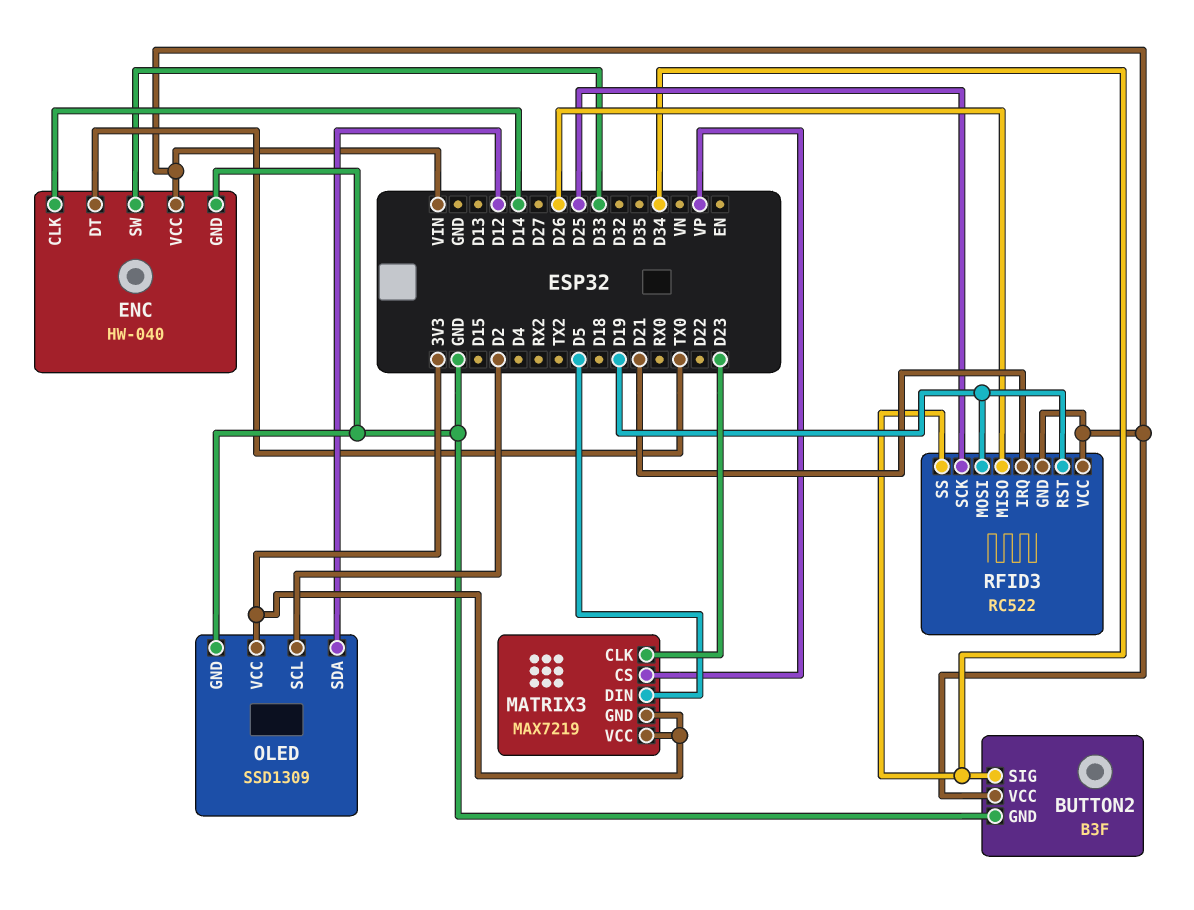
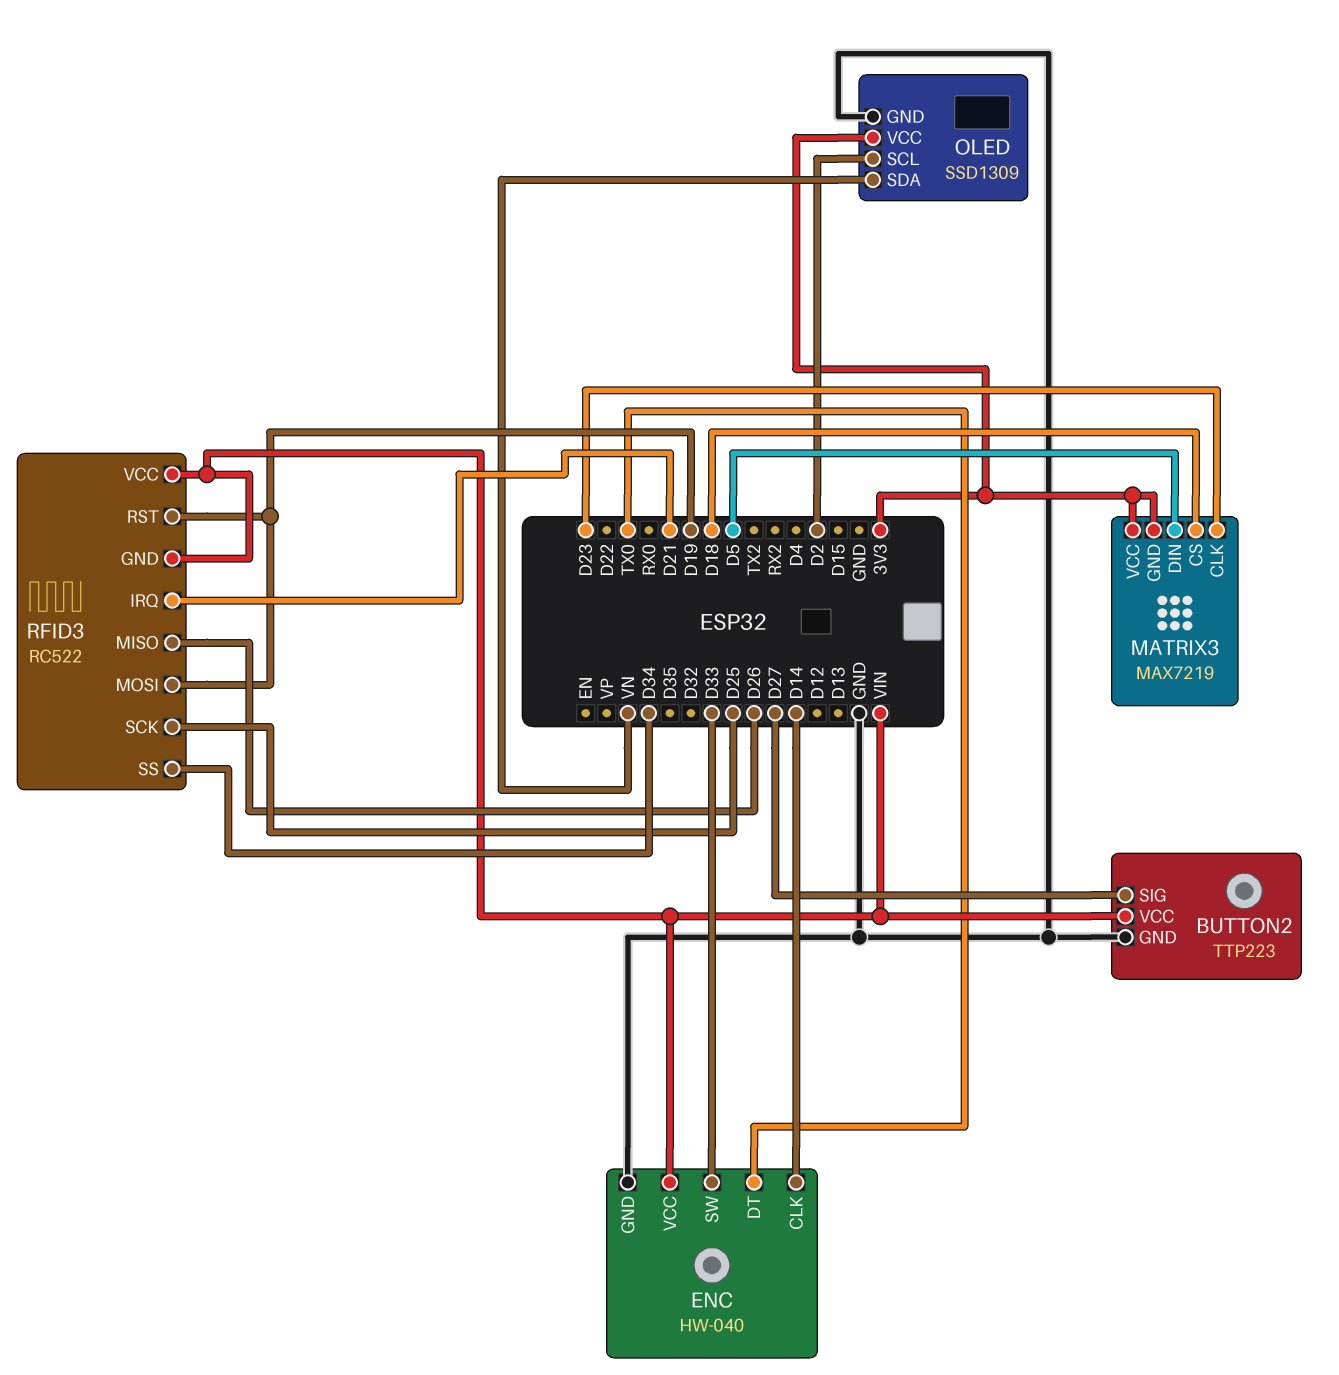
BUTTON2: B3F -> TTP223
BUTTON2 pin SIG: D34 -> D27
MATRIX3 pin CS: VP -> D18
OLED pin SDA: D12 -> VN

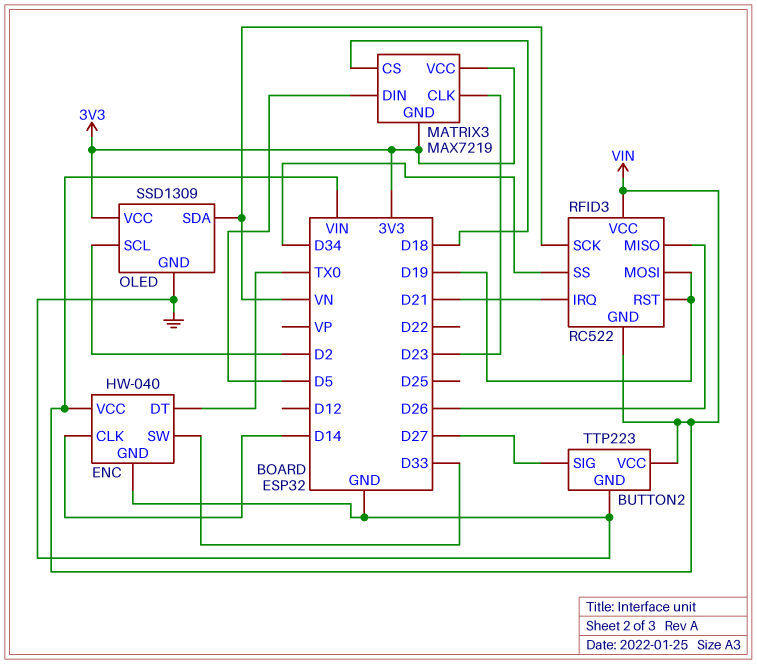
RFID3 pin SCK: D25 -> VN

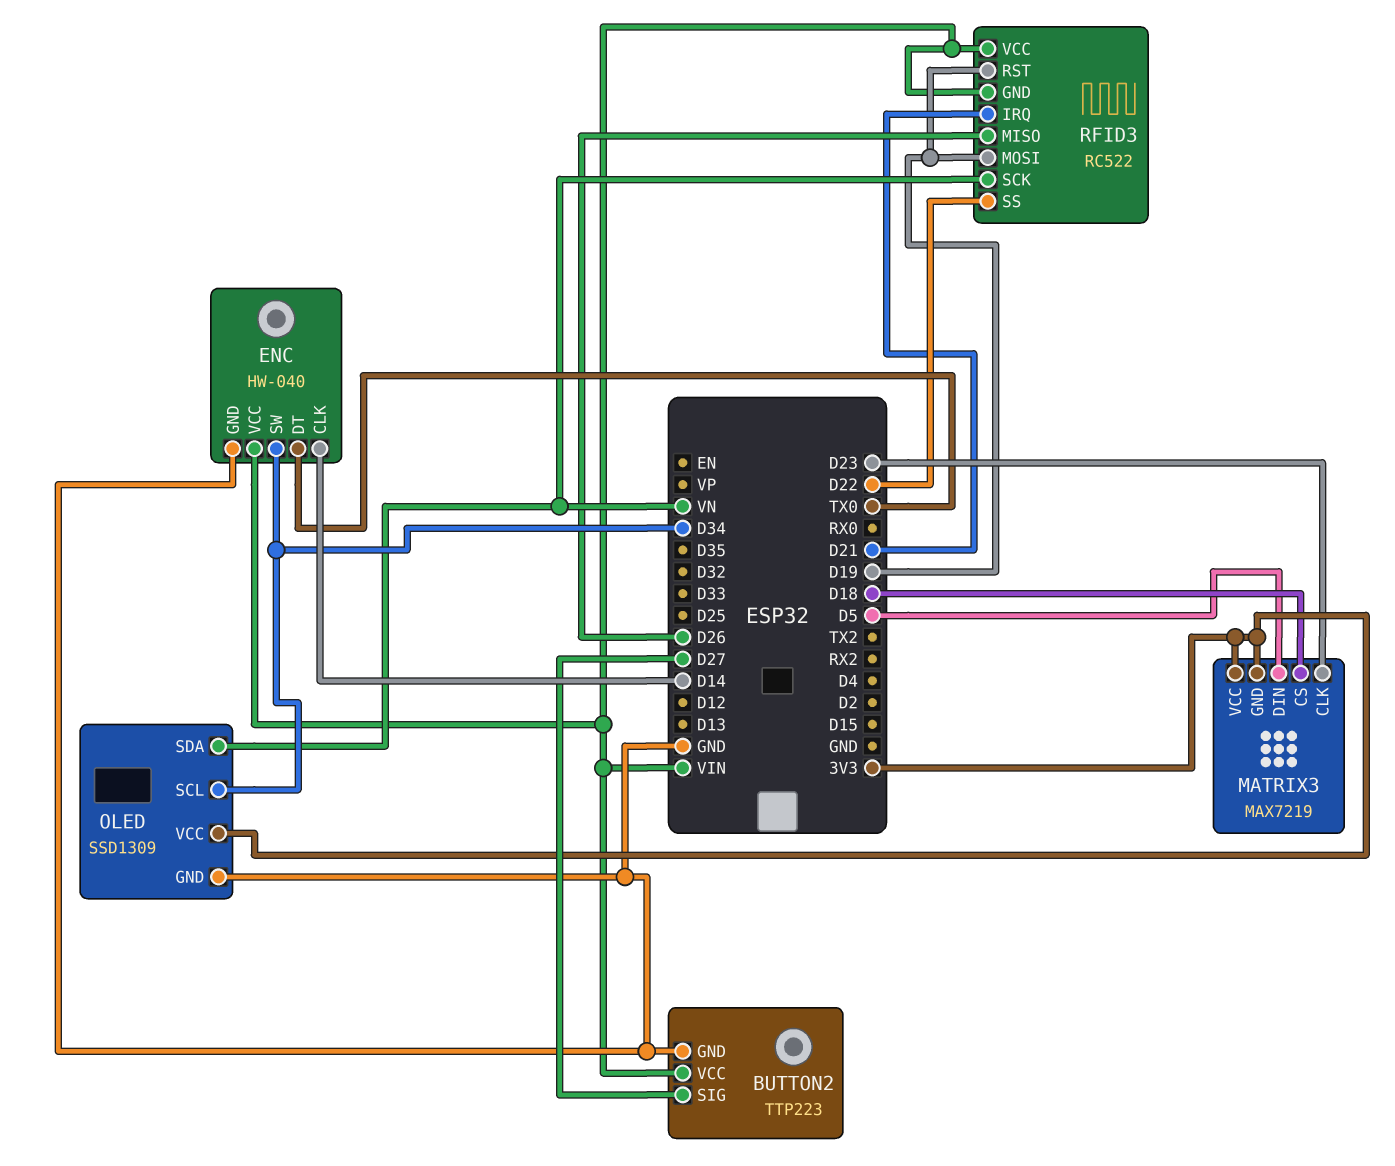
ENC pin SW: D33 -> D34
OLED pin SCL: D2 -> D34
RFID3 pin SS: D34 -> D22

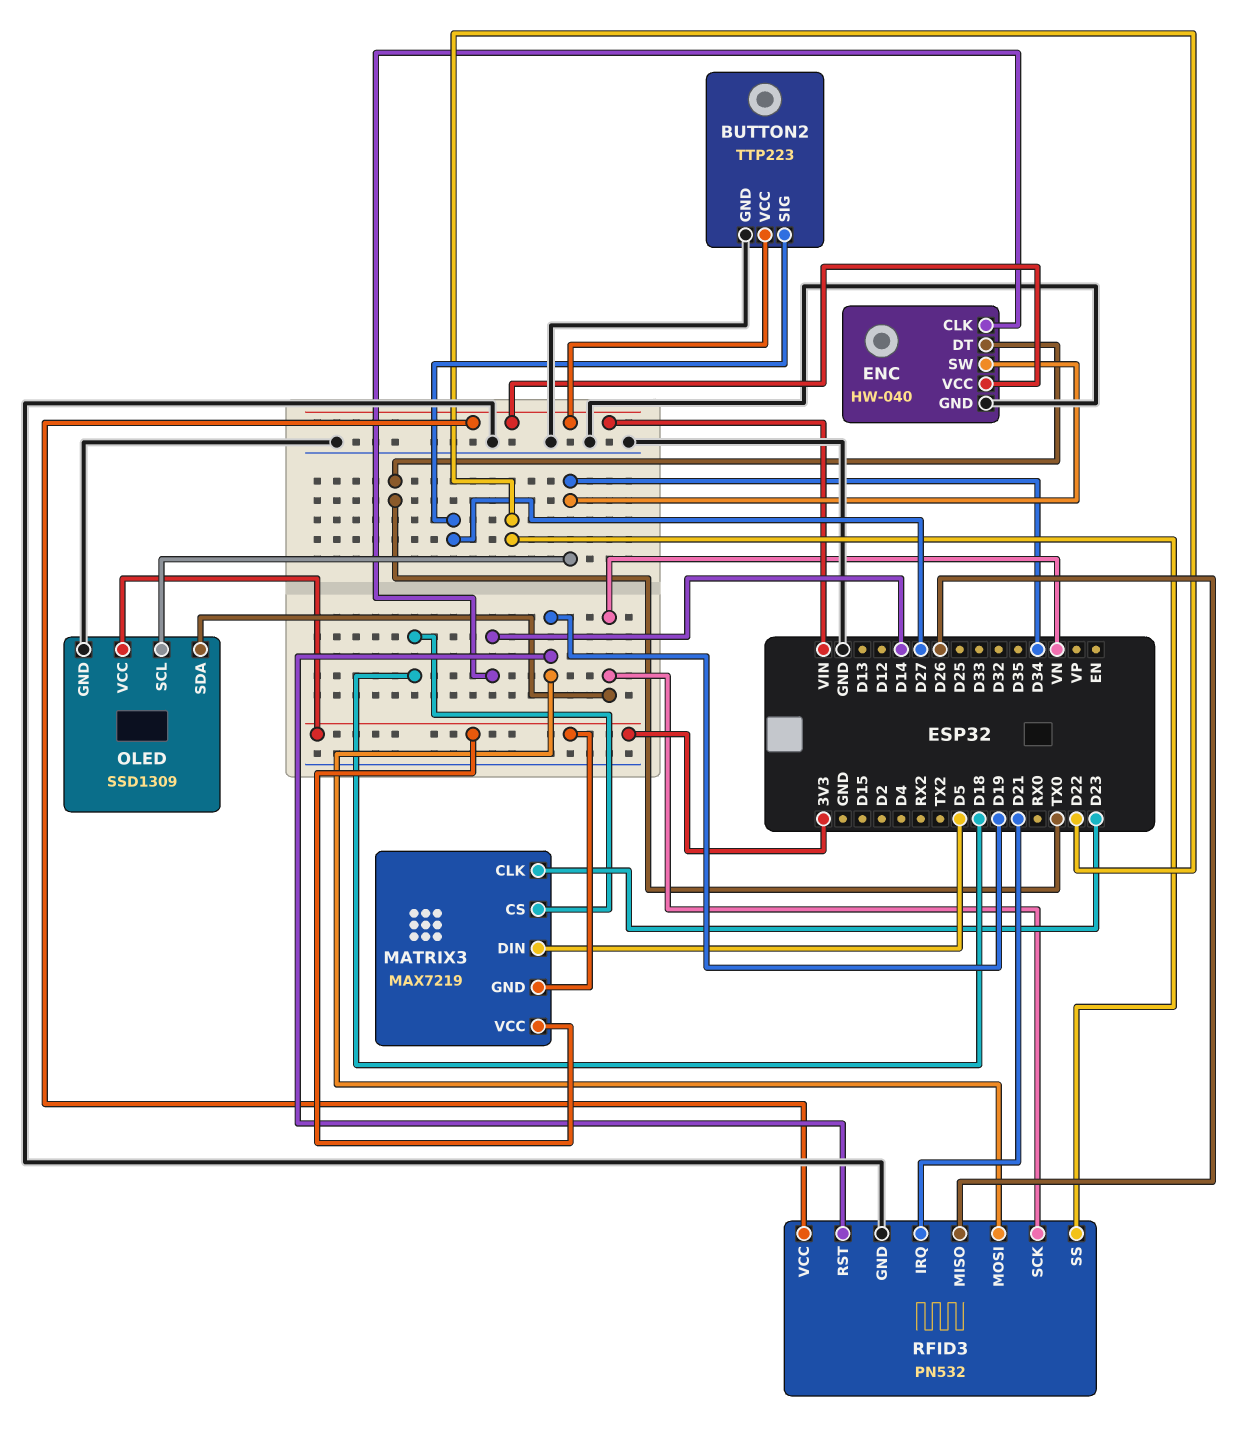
RFID3: RC522 -> PN532
RFID3 pin GND: VIN -> GND

